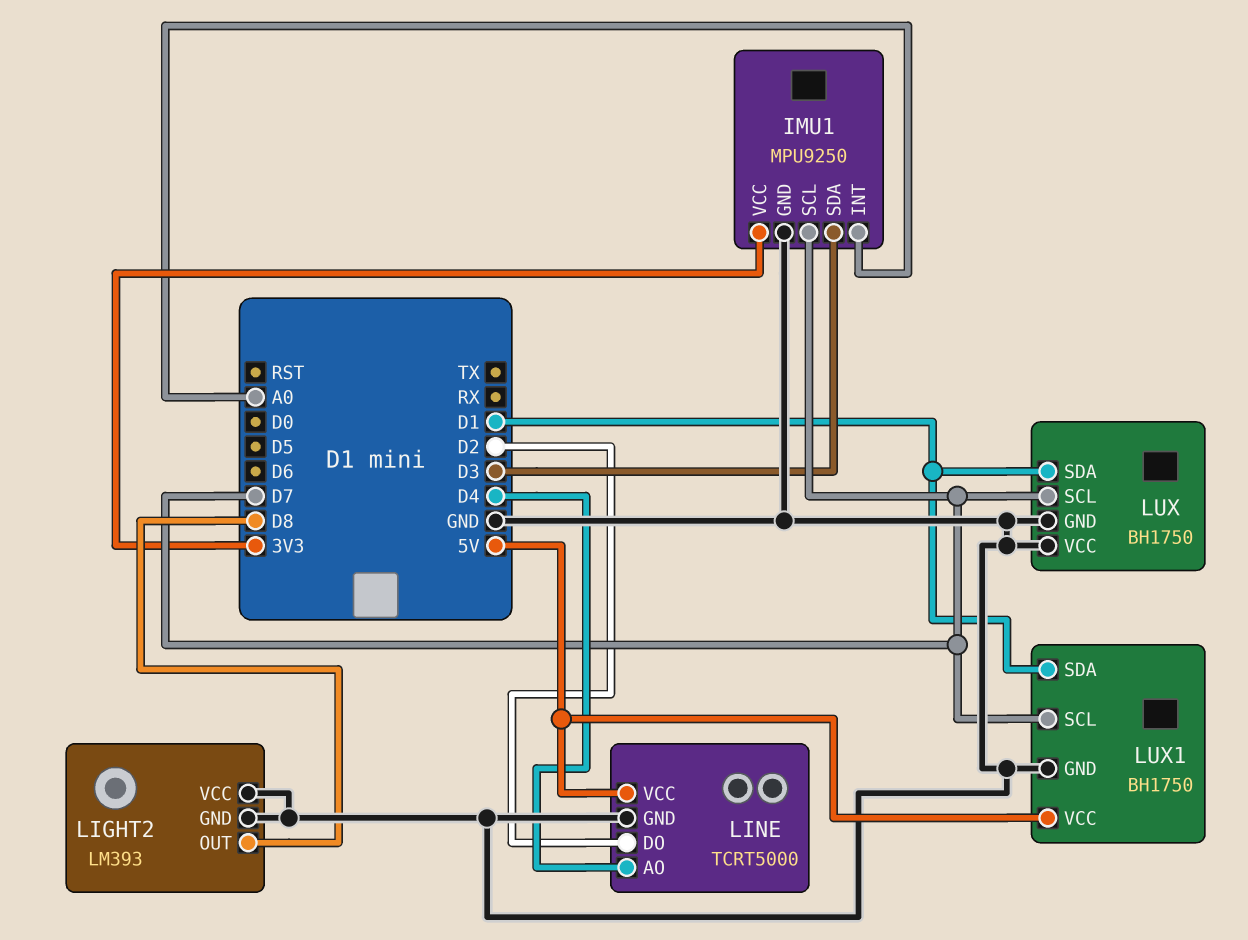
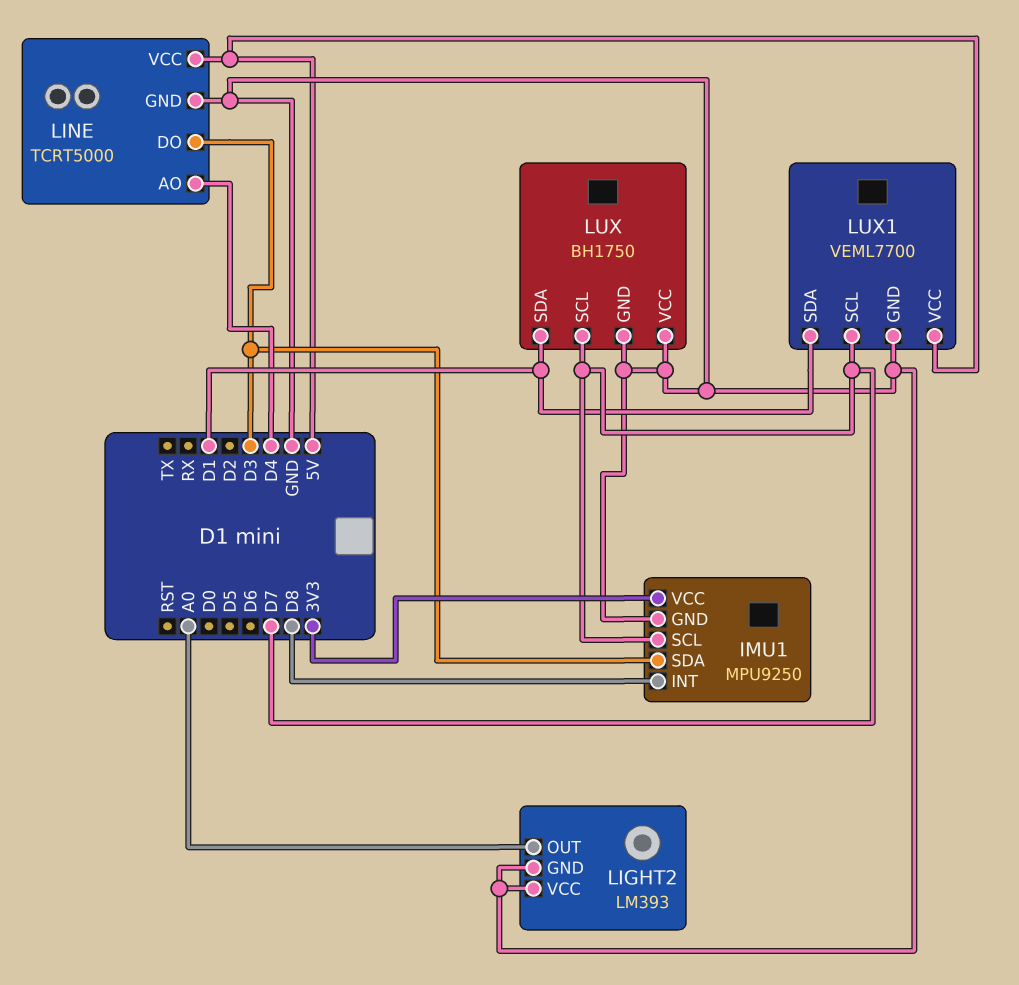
IMU1 pin INT: A0 -> D8
LIGHT2 pin OUT: D8 -> A0
LINE pin DO: D2 -> D3
LUX1: BH1750 -> VEML7700

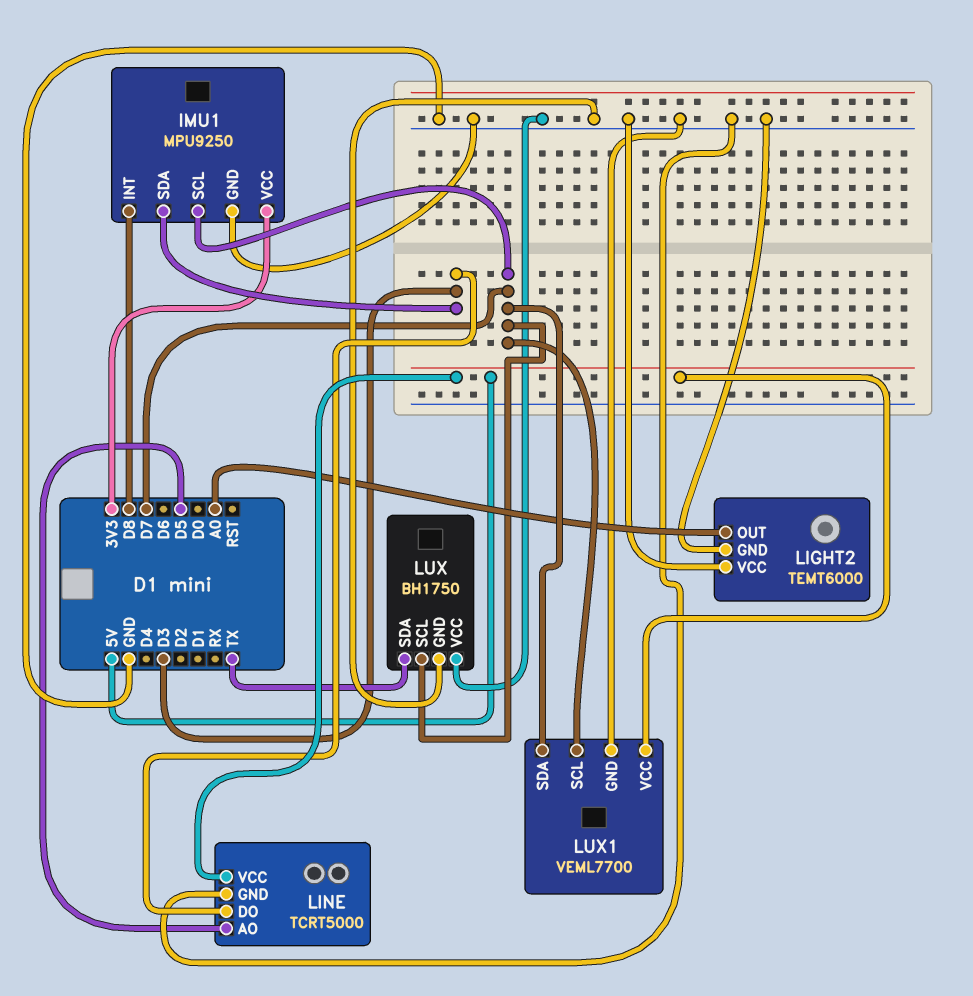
LIGHT2: LM393 -> TEMT6000
LINE pin AO: D4 -> D5
LUX pin SDA: D1 -> TX
LUX1 pin SDA: D1 -> D7

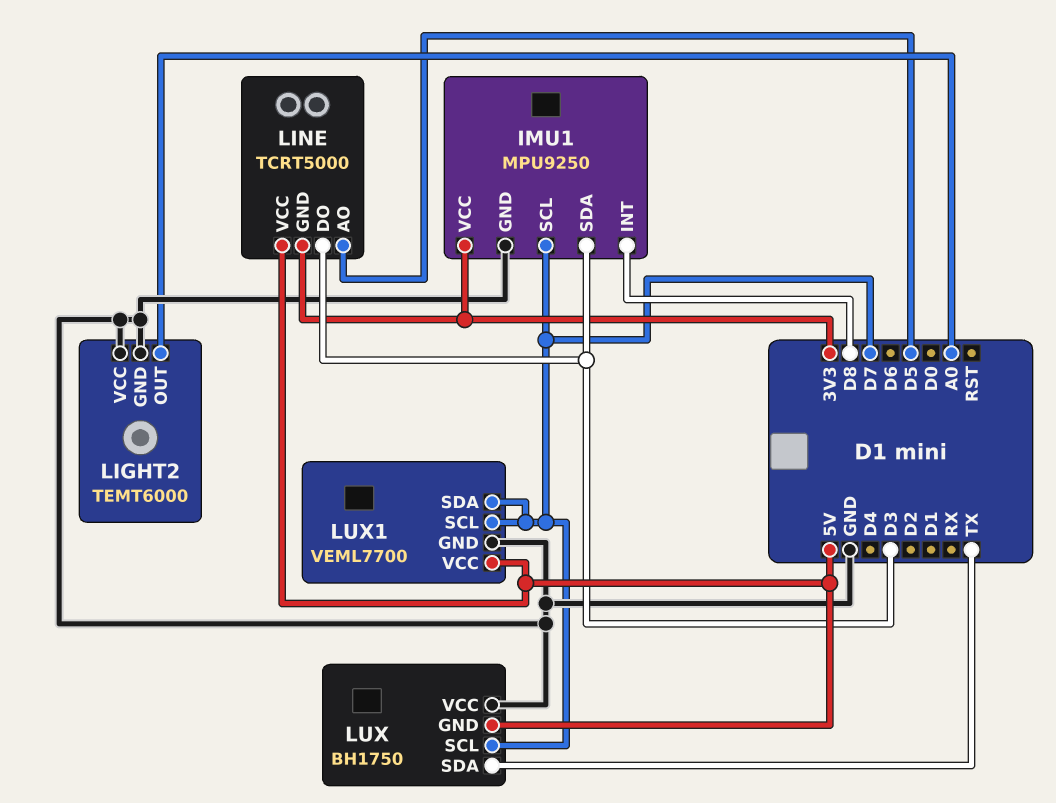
LINE pin GND: GND -> 3V3
LUX pin GND: GND -> 5V

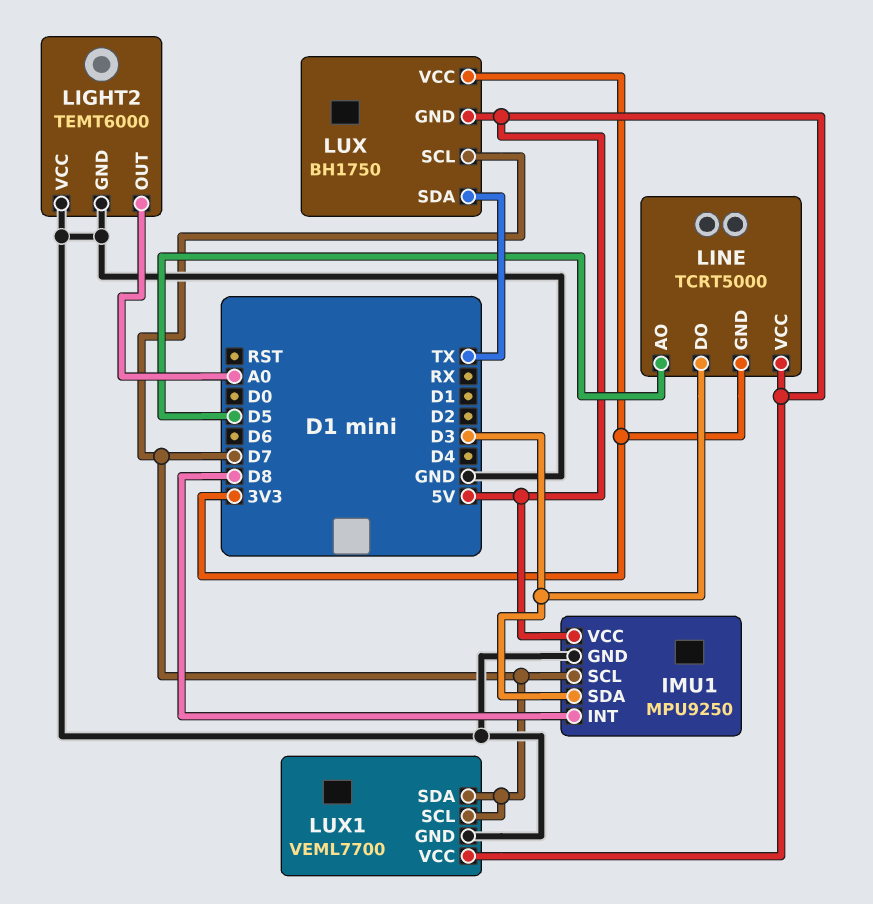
IMU1 pin VCC: 3V3 -> 5V
LUX pin VCC: GND -> 3V3

